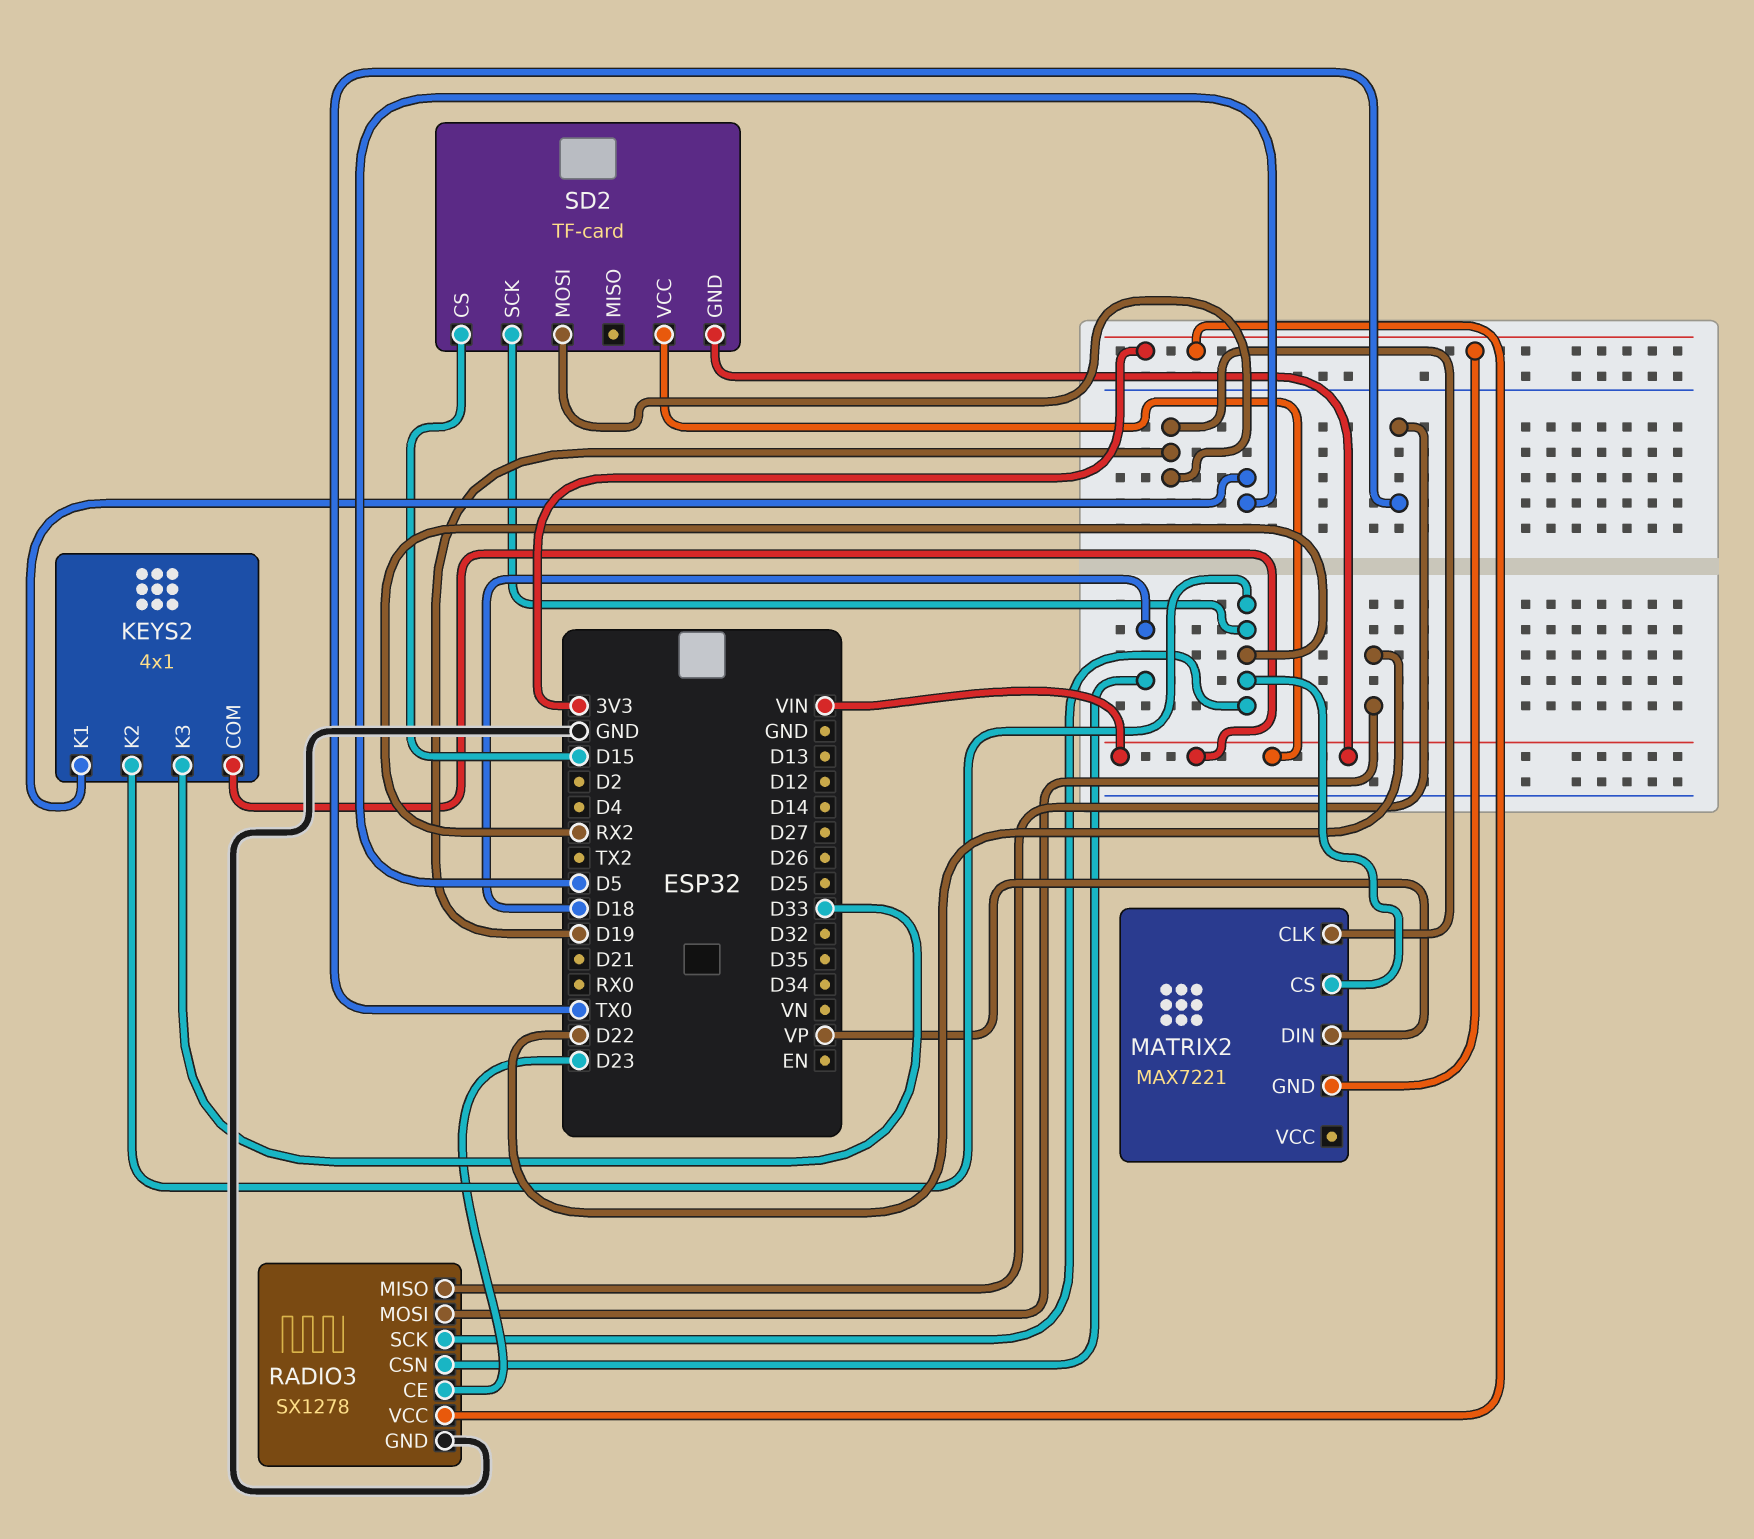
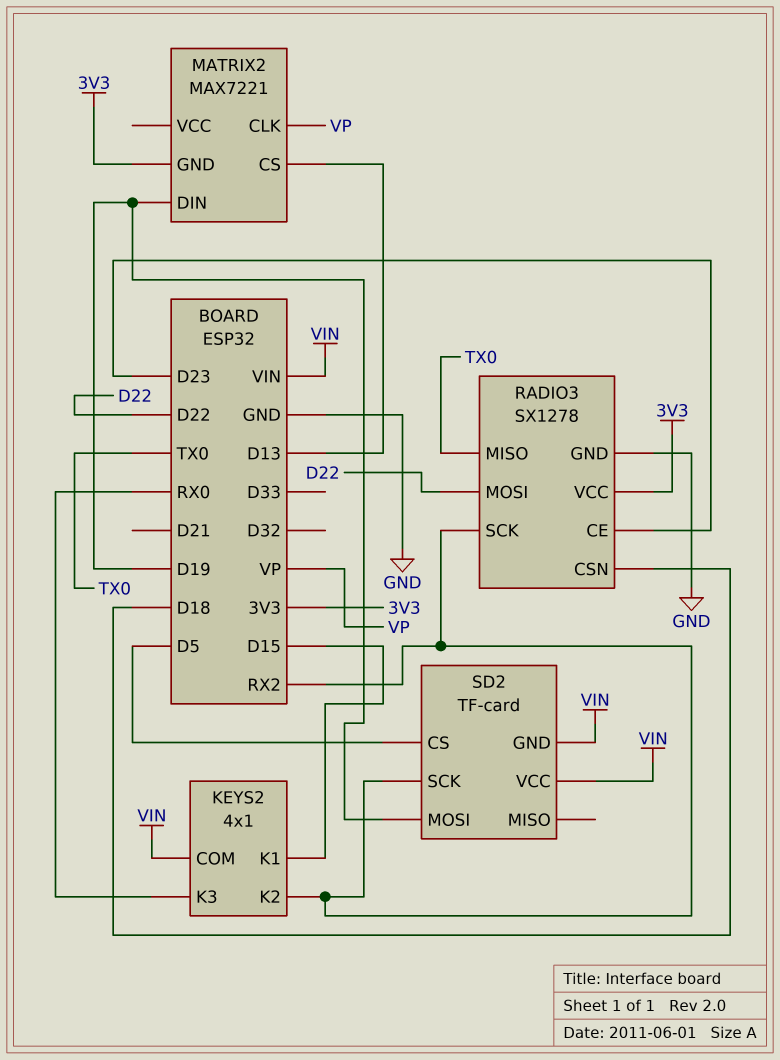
KEYS2 pin K1: D5 -> D15
KEYS2 pin K3: D33 -> RX0
MATRIX2 pin CLK: D19 -> VP
MATRIX2 pin CS: RX2 -> D13
MATRIX2 pin DIN: VP -> D19
SD2 pin CS: D15 -> D5

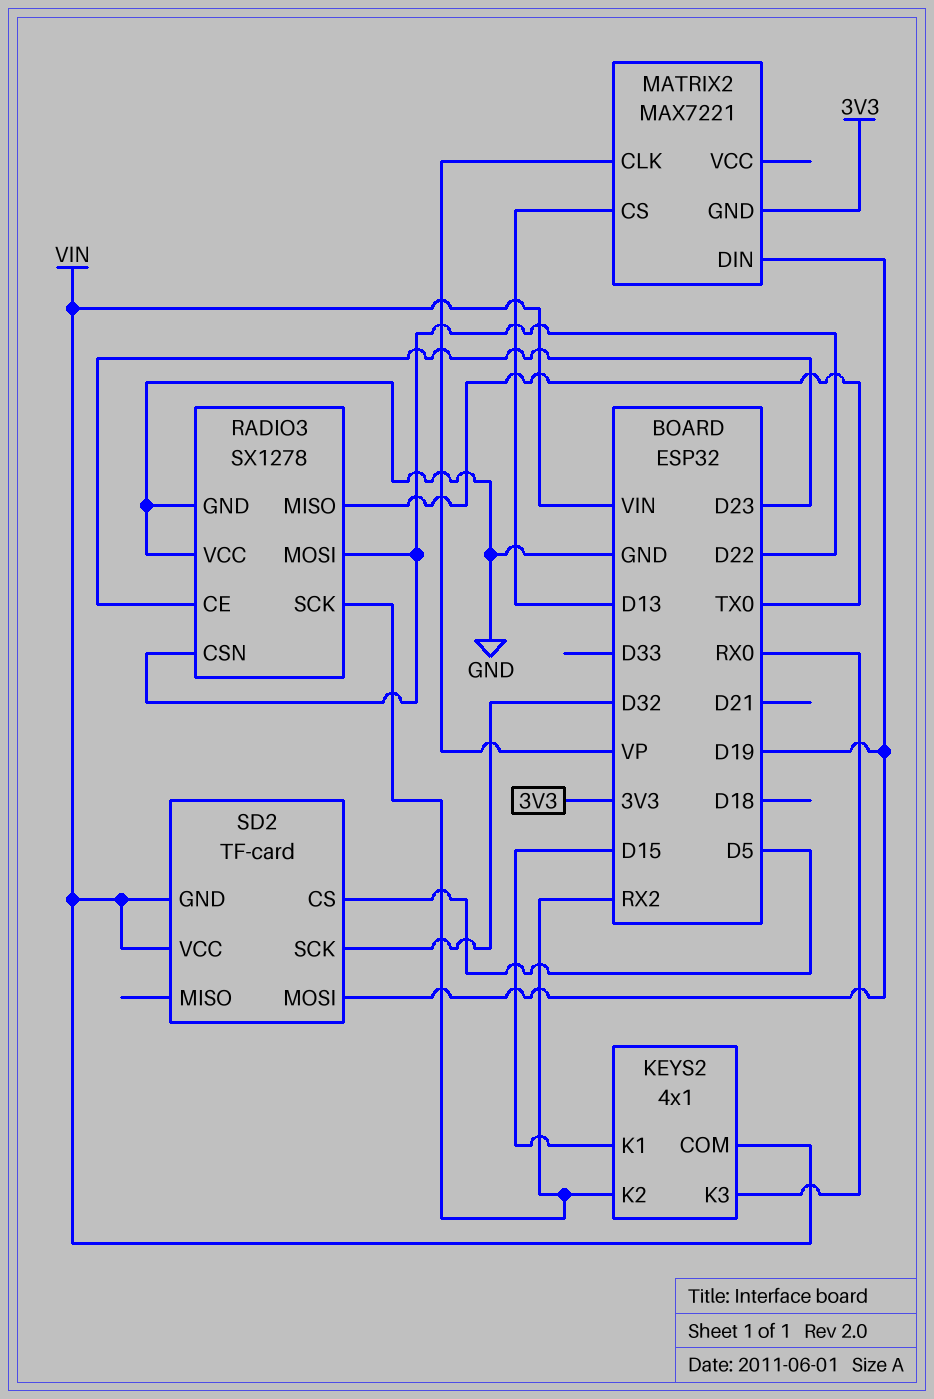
RADIO3 pin CSN: D18 -> D22
RADIO3 pin VCC: 3V3 -> GND
SD2 pin SCK: RX2 -> D32

